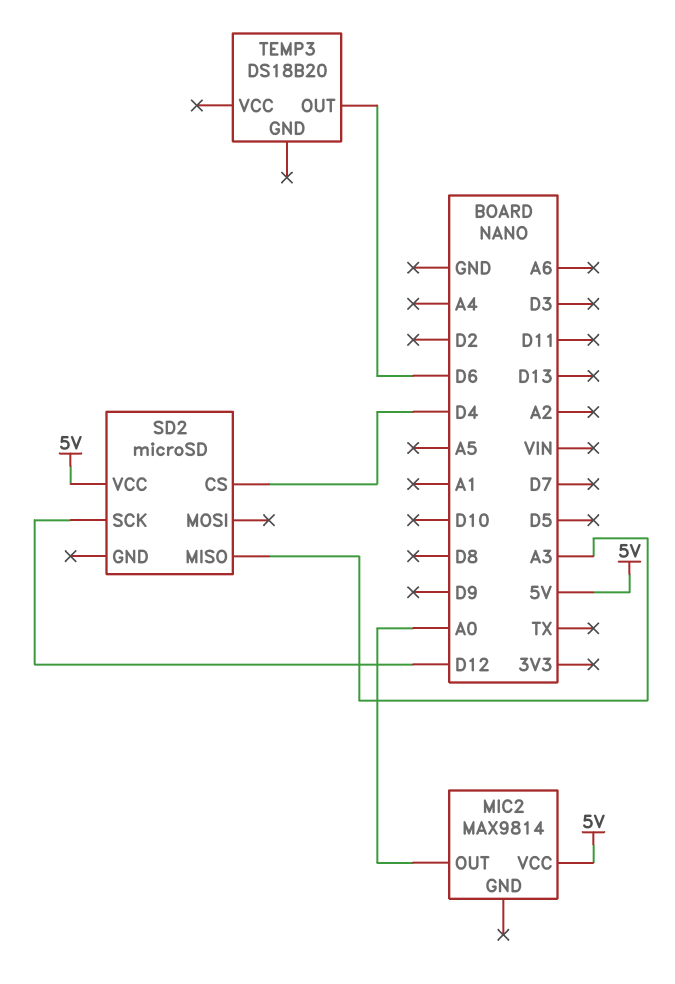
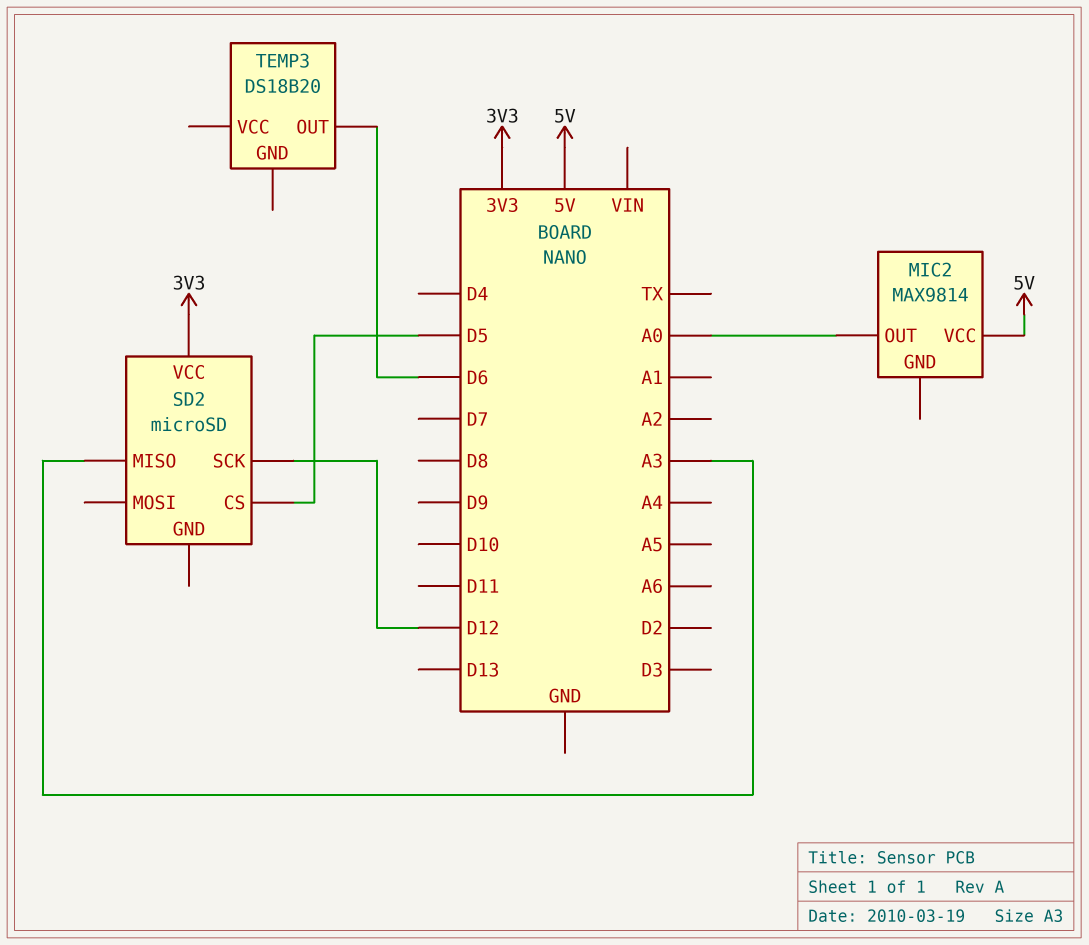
SD2 pin CS: D4 -> D5
SD2 pin VCC: 5V -> 3V3

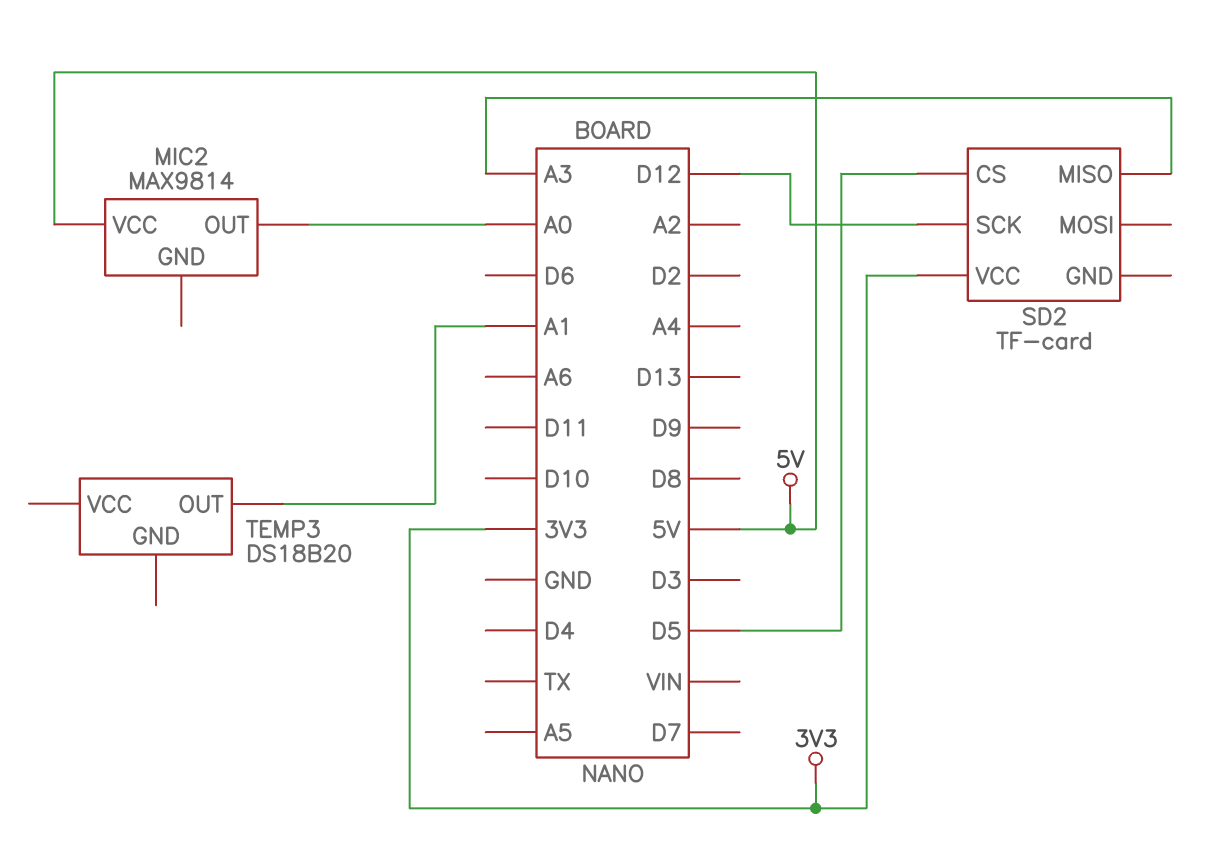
SD2: microSD -> TF-card
TEMP3 pin OUT: D6 -> A1

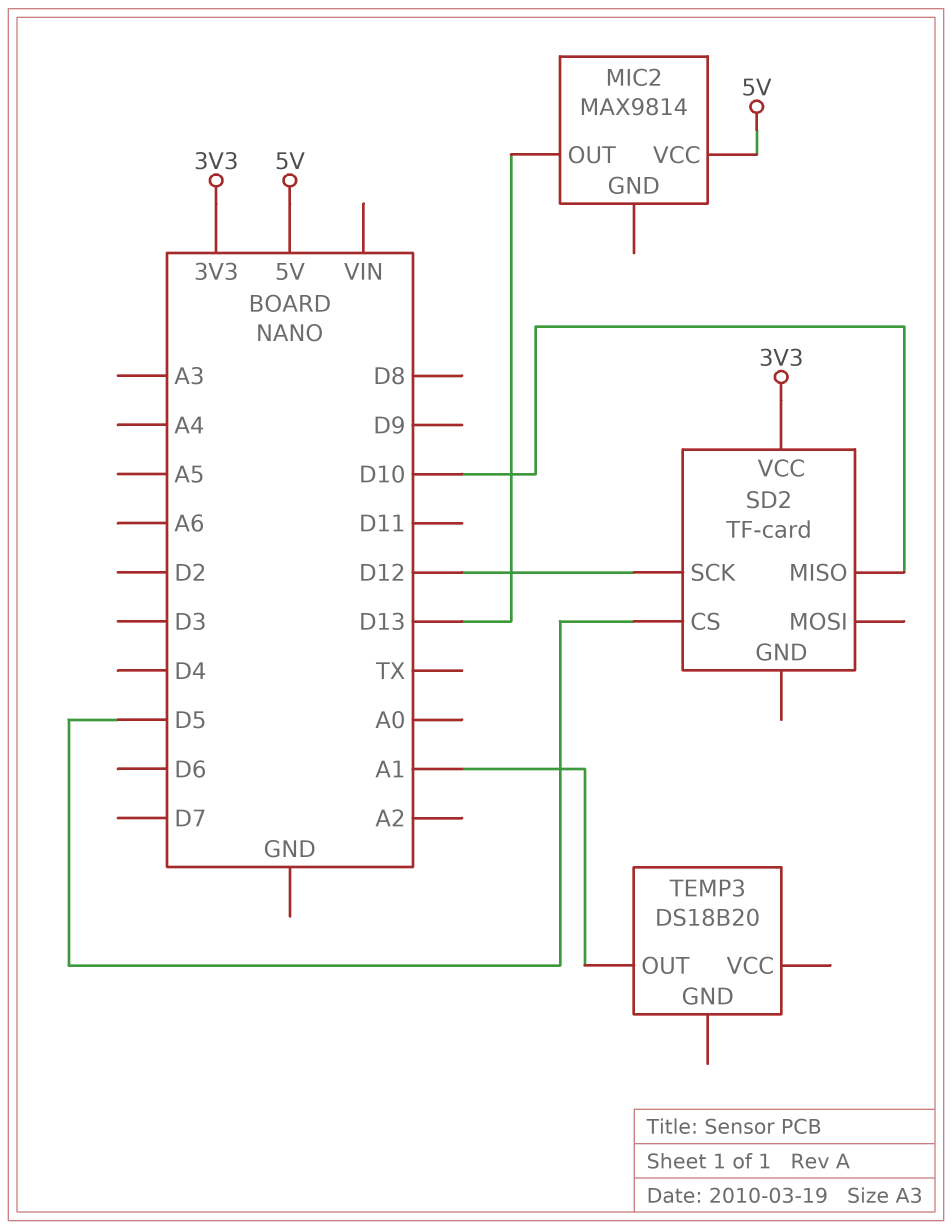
MIC2 pin OUT: A0 -> D13
SD2 pin MISO: A3 -> D10

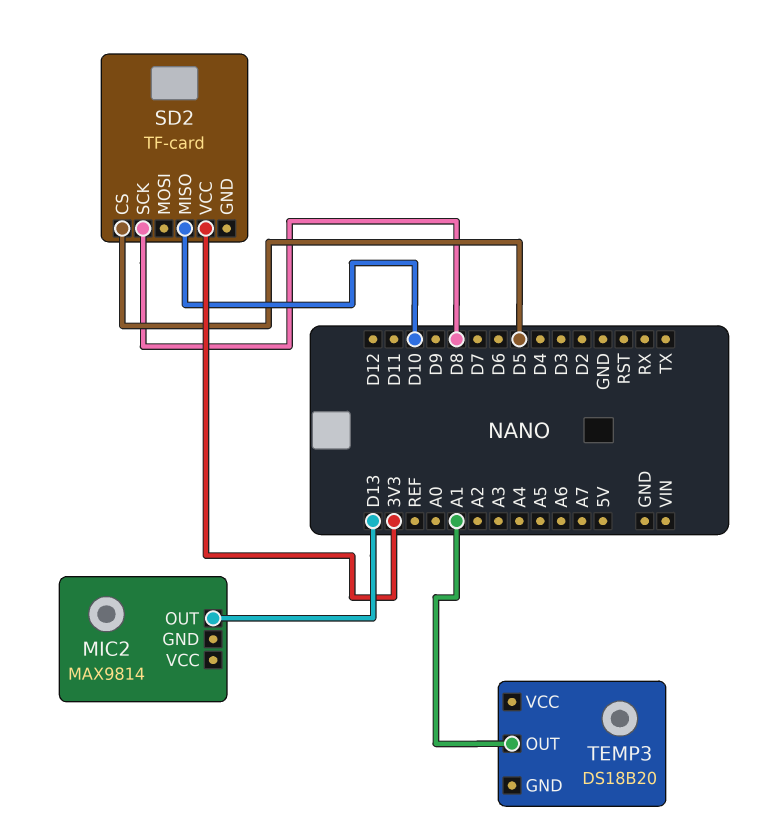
MIC2 pin VCC: 5V -> none
SD2 pin SCK: D12 -> D8

